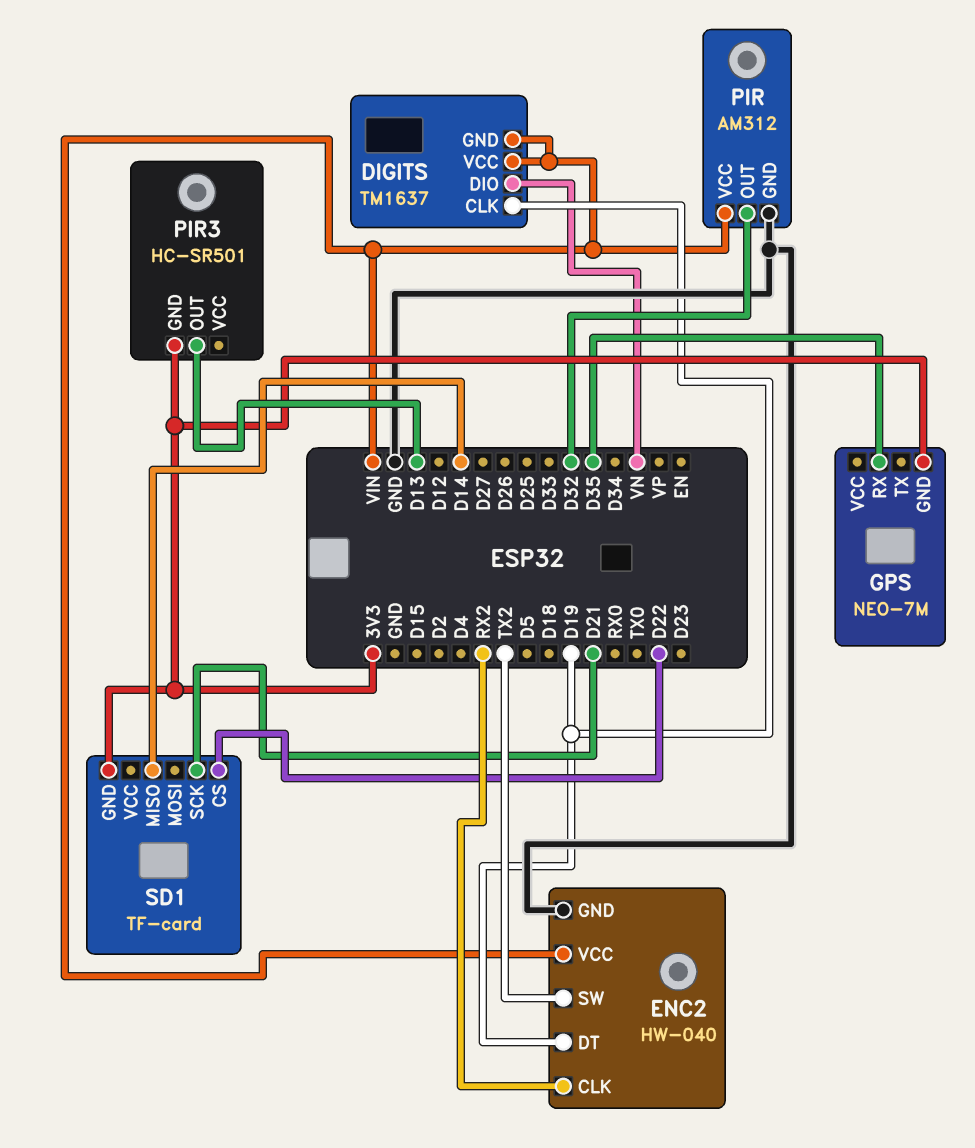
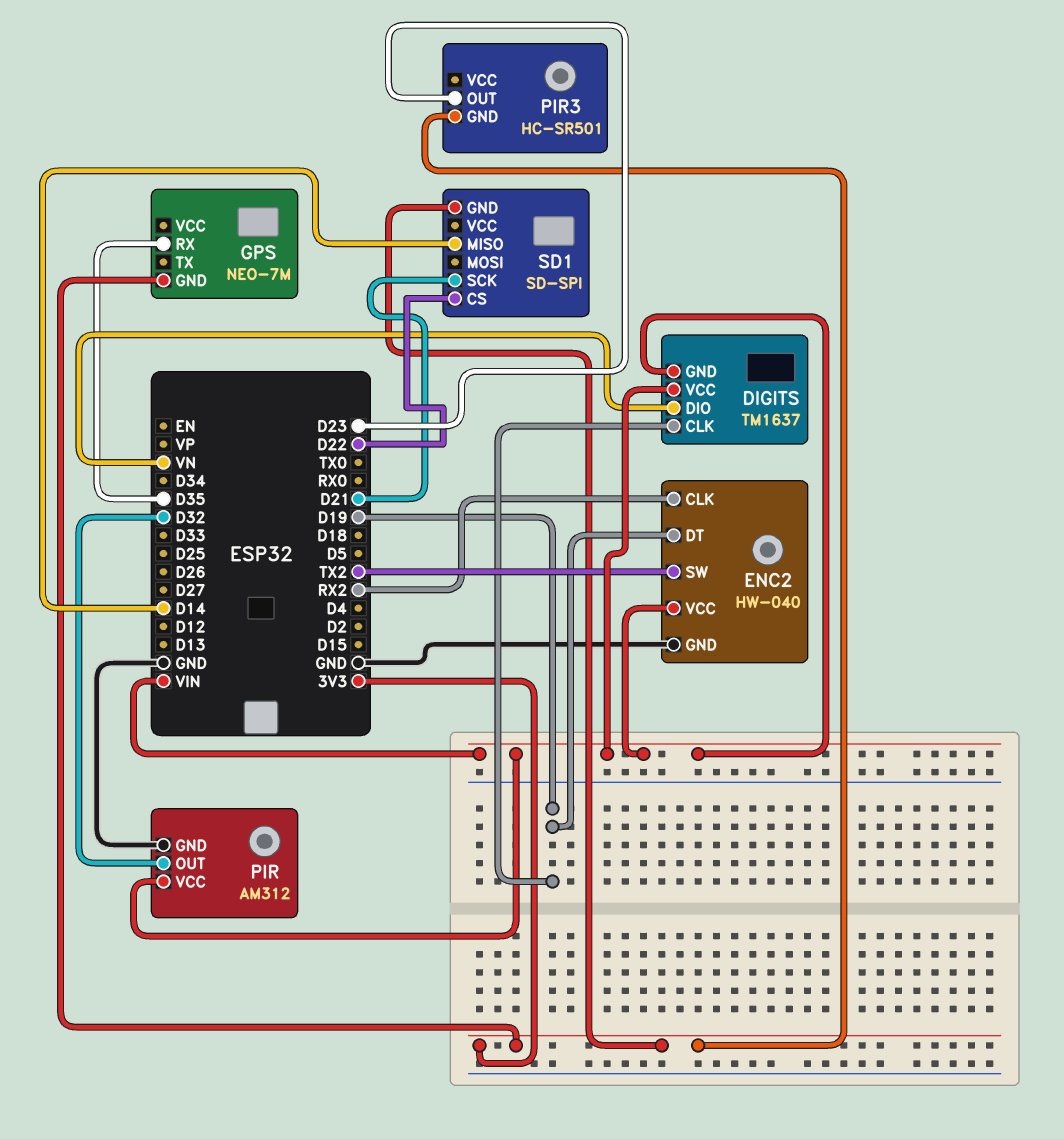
PIR3 pin OUT: D13 -> D23
SD1: TF-card -> SD-SPI

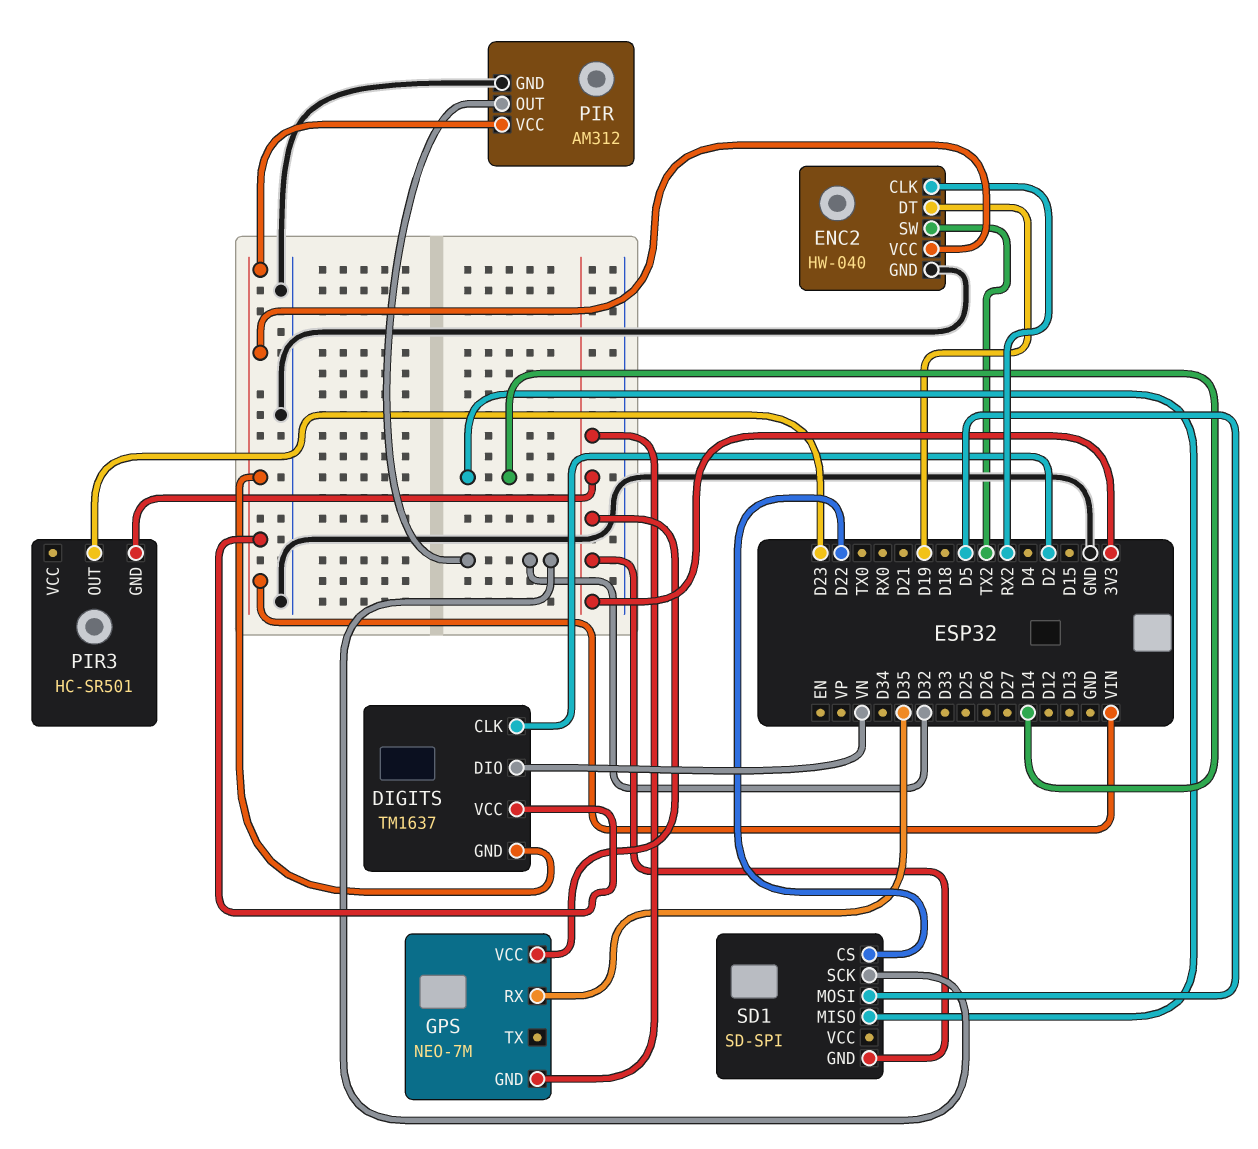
DIGITS pin CLK: D19 -> D2
GPS pin VCC: none -> 3V3
SD1 pin MOSI: none -> D5
SD1 pin SCK: D21 -> D32

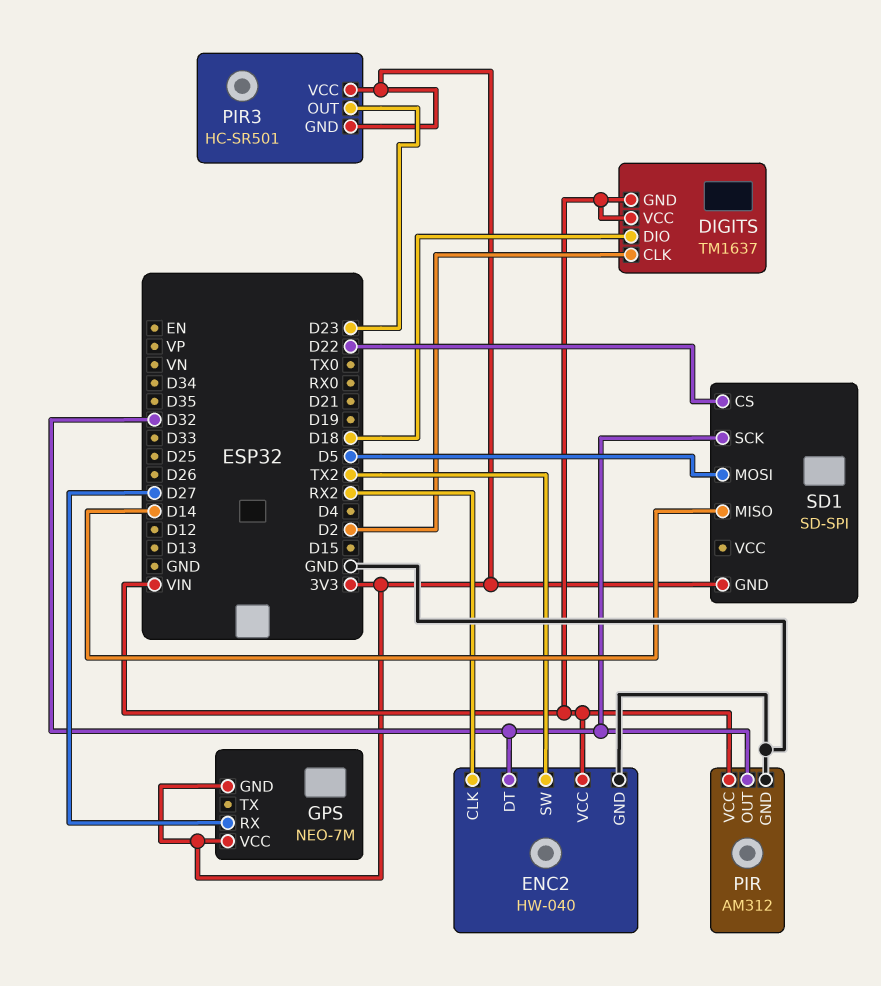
DIGITS pin DIO: VN -> D18
ENC2 pin DT: D19 -> D32
GPS pin RX: D35 -> D27
PIR3 pin VCC: none -> 3V3

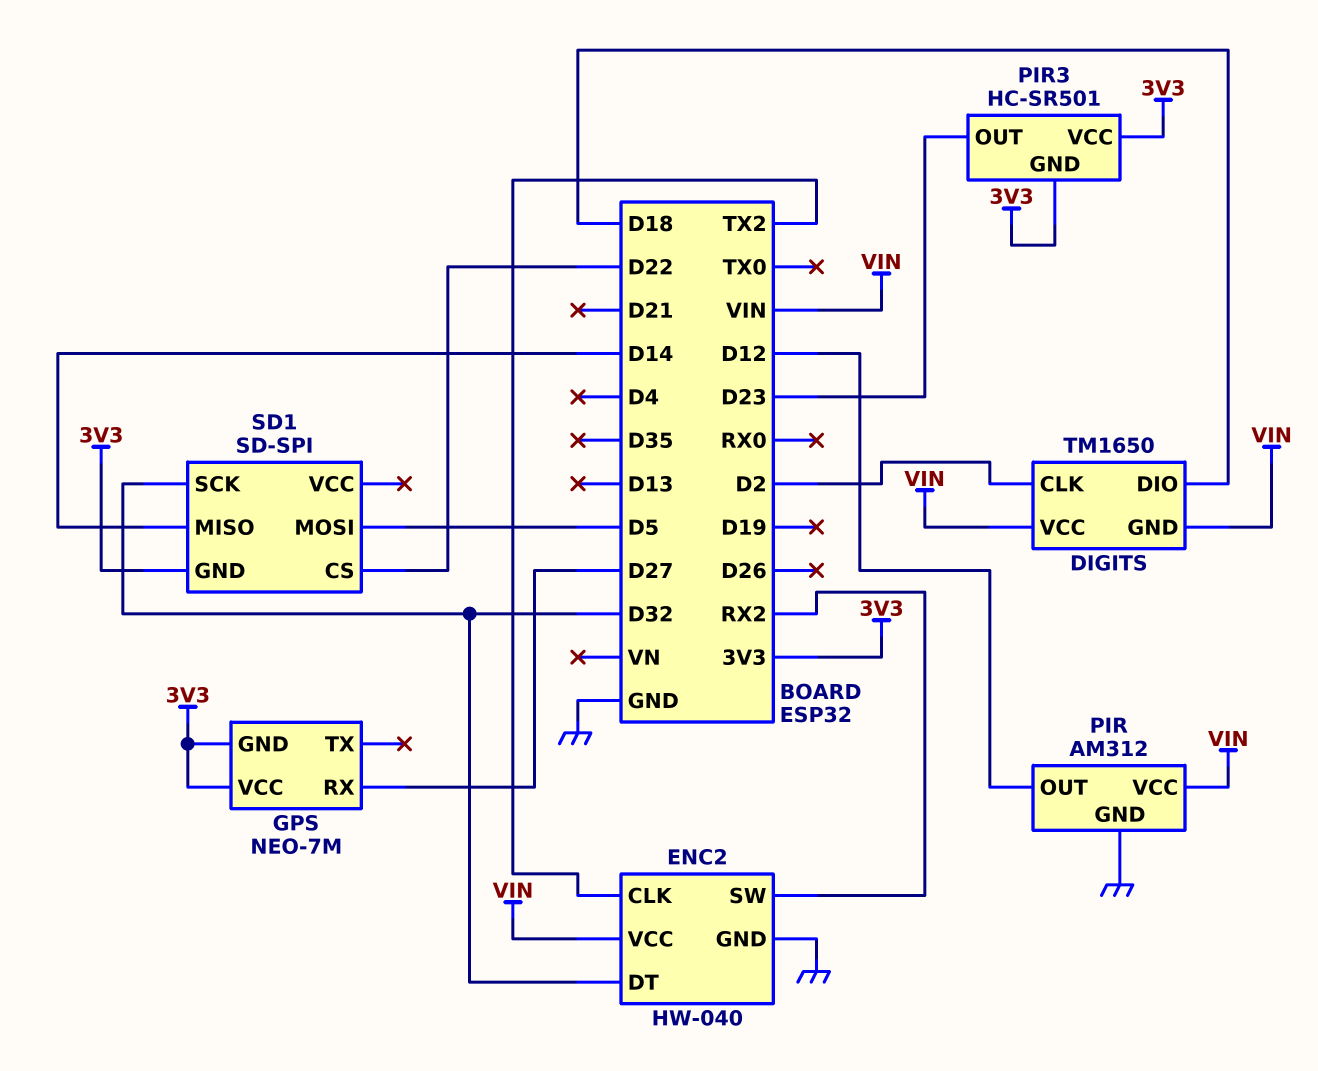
DIGITS: TM1637 -> TM1650
ENC2 pin CLK: RX2 -> TX2
ENC2 pin SW: TX2 -> RX2
PIR pin OUT: D32 -> D12

